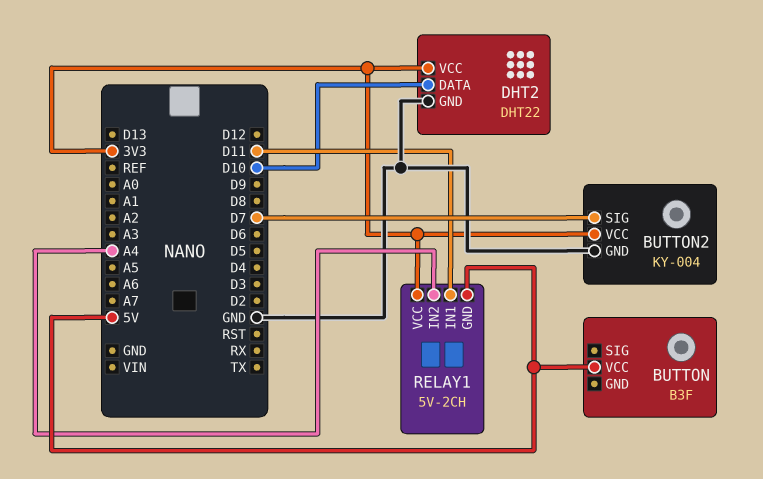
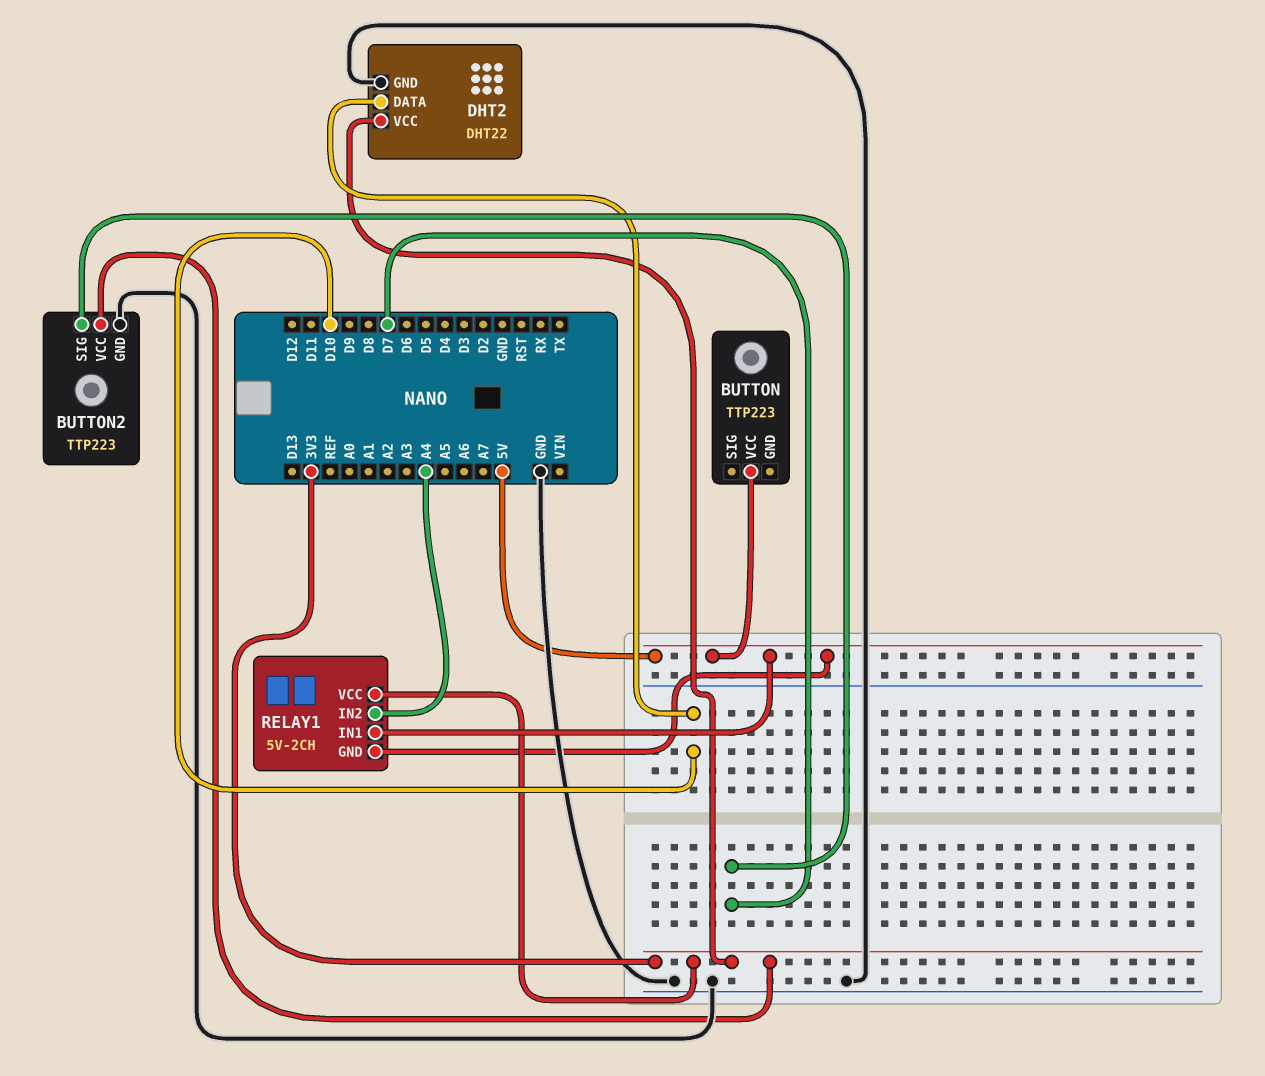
BUTTON: B3F -> TTP223
BUTTON2: KY-004 -> TTP223
RELAY1 pin IN1: D11 -> 5V

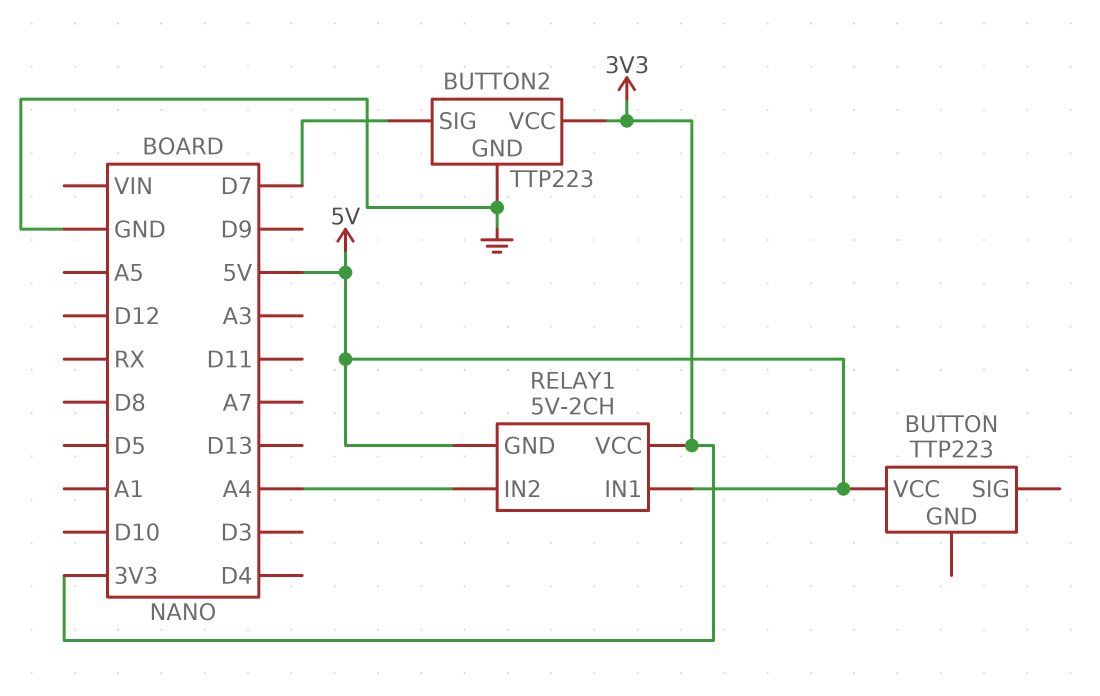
DHT2: DHT22 -> none
DHT2 pin DATA: D10 -> none
DHT2 pin GND: GND -> none
DHT2 pin VCC: 3V3 -> none

